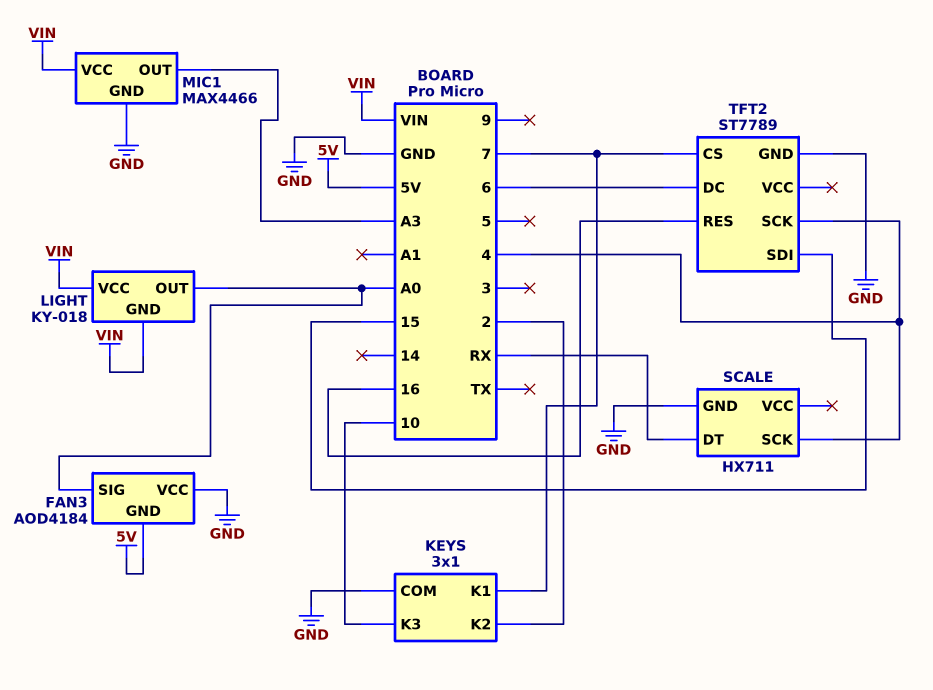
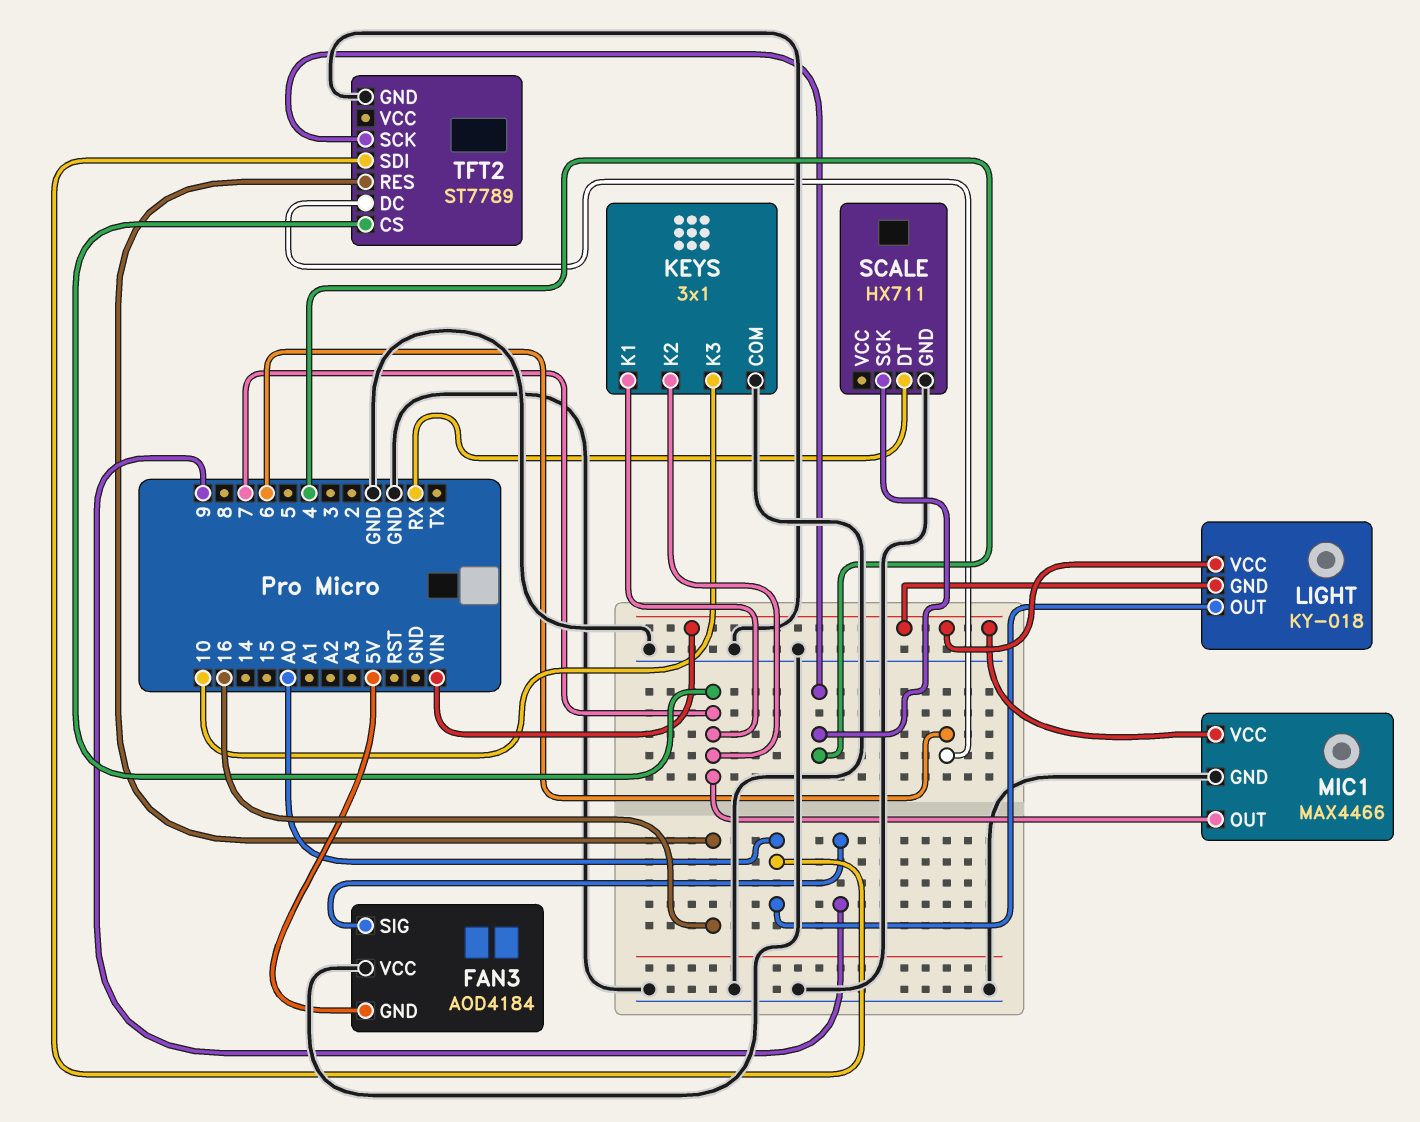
FAN3 pin SIG: A0 -> 9
KEYS pin K2: 2 -> 7
MIC1 pin OUT: A3 -> 7
TFT2 pin SDI: 15 -> A0

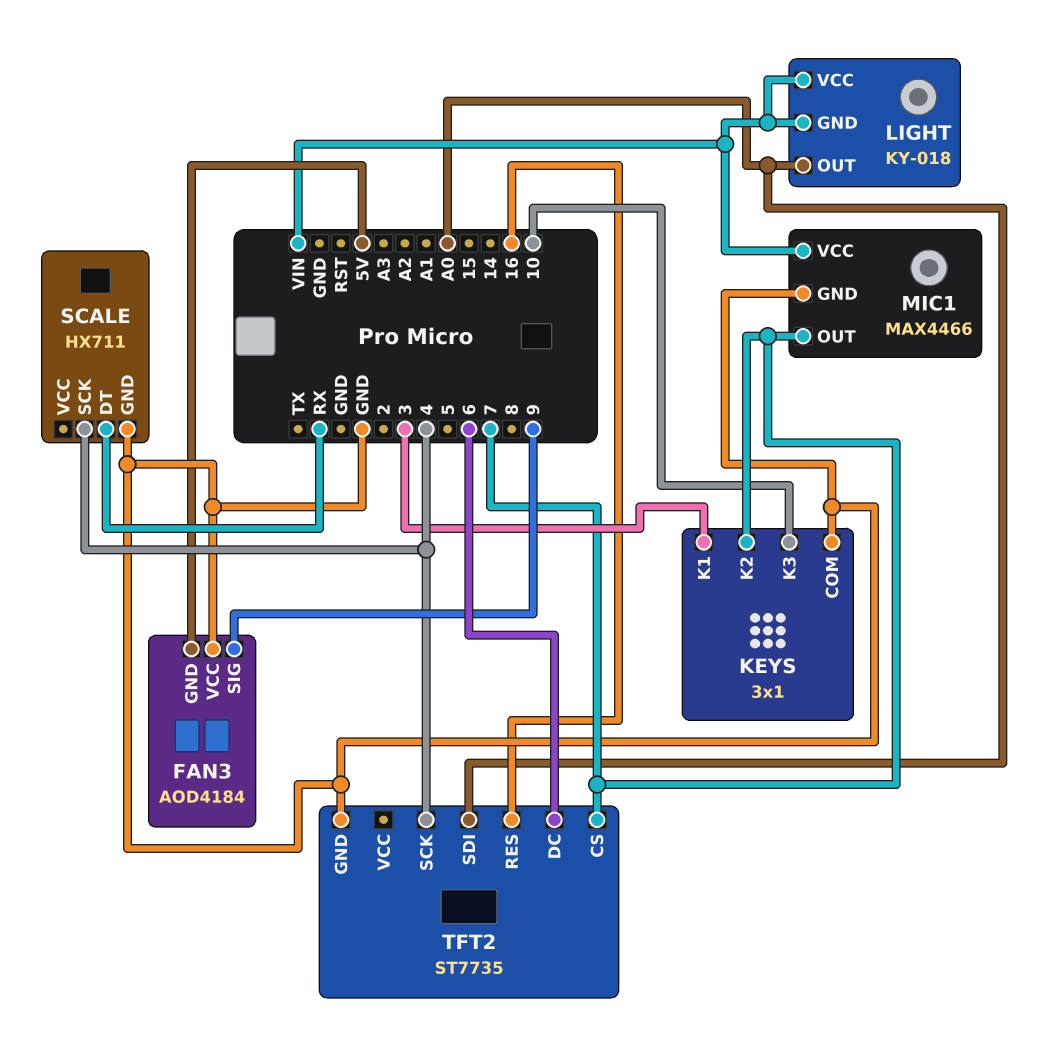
KEYS pin K1: 7 -> 3
TFT2: ST7789 -> ST7735

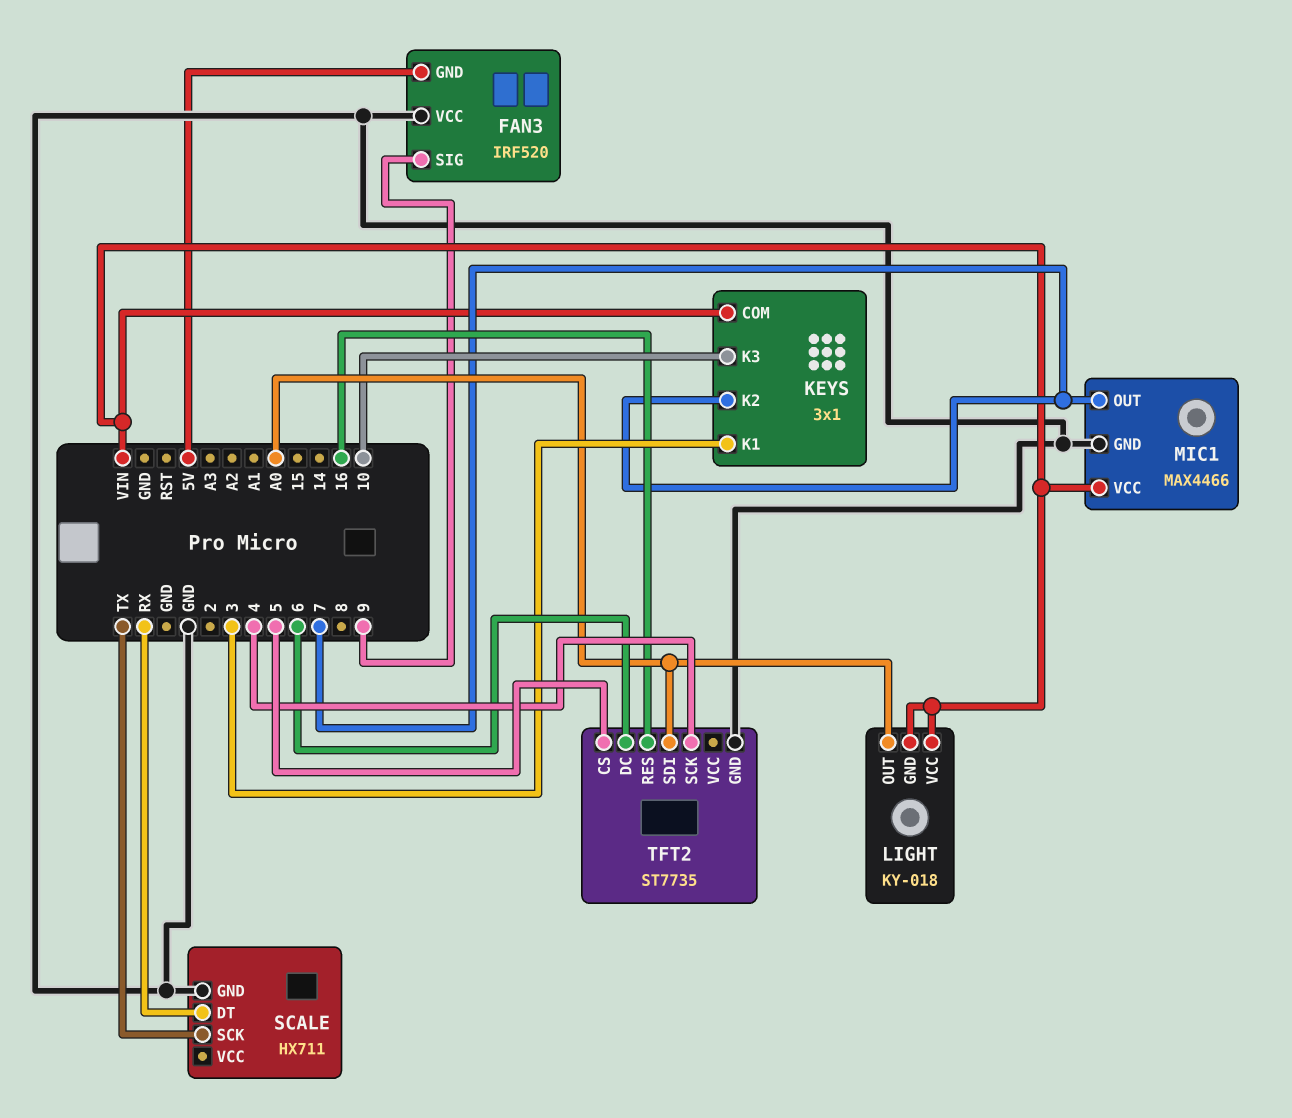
FAN3: AOD4184 -> IRF520
KEYS pin COM: GND -> VIN
SCALE pin SCK: 4 -> TX
TFT2 pin CS: 7 -> 5

